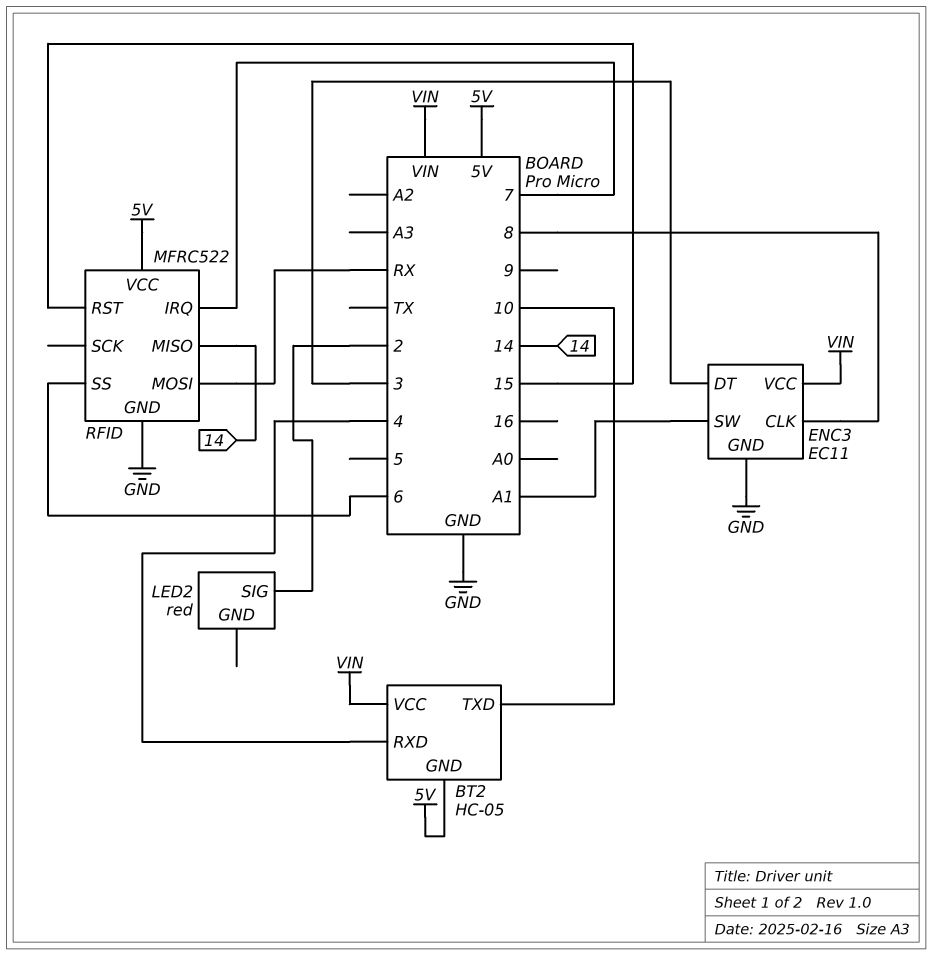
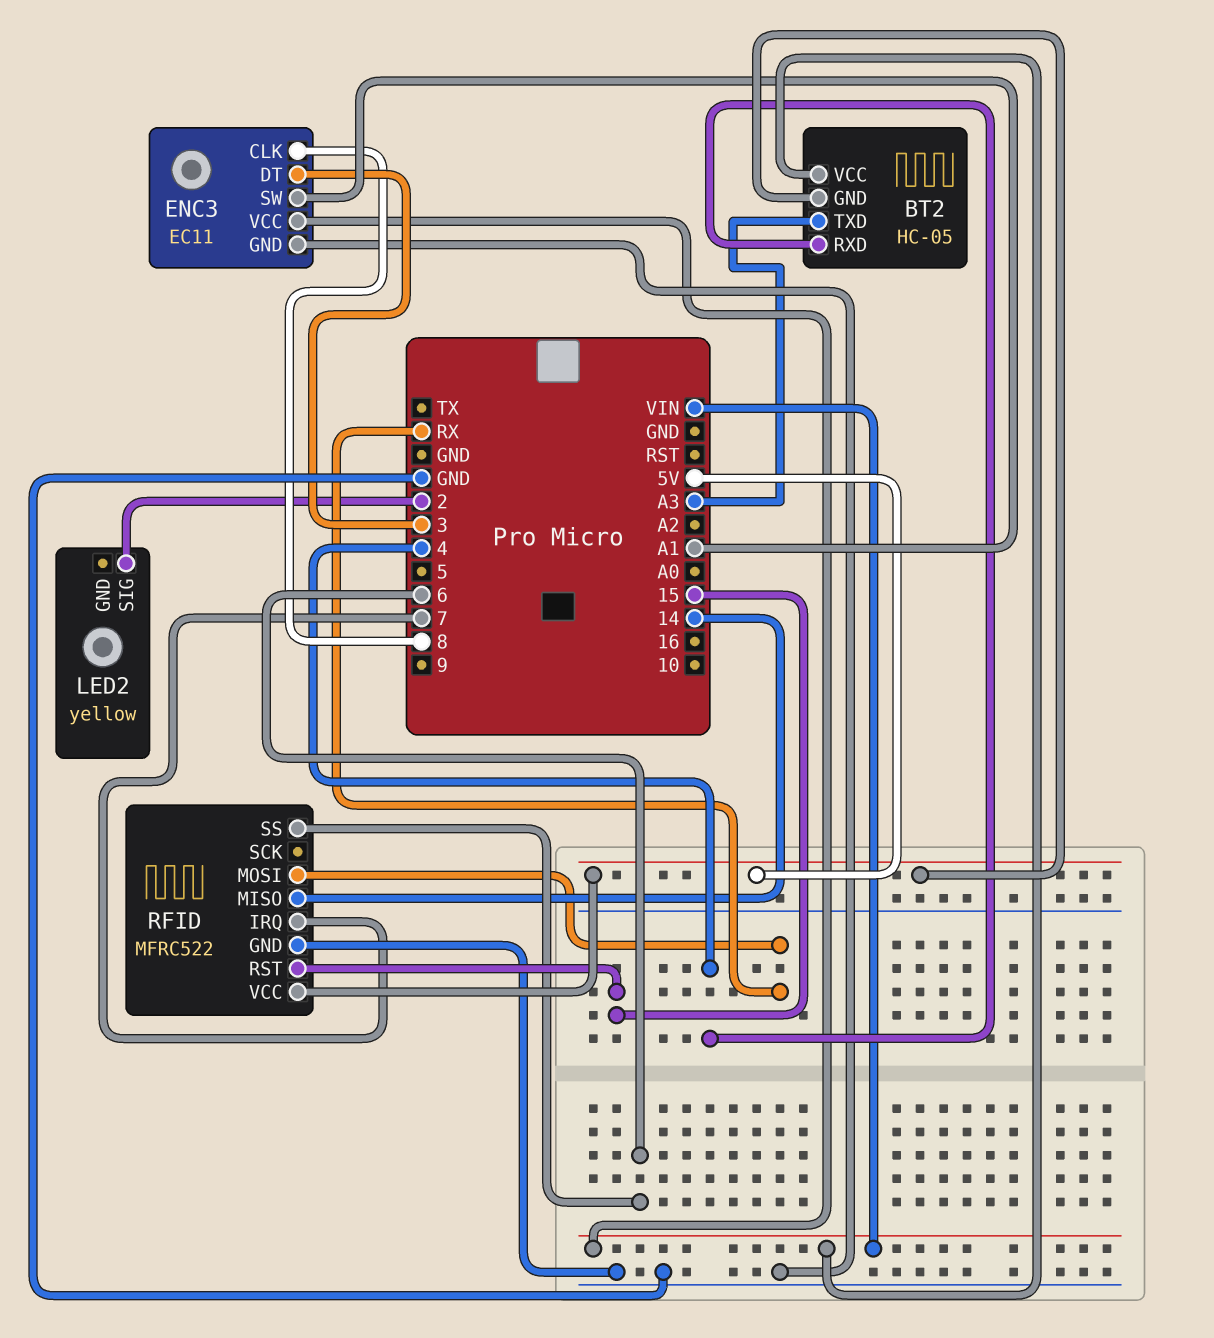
BT2 pin TXD: 10 -> A3
LED2: red -> yellow

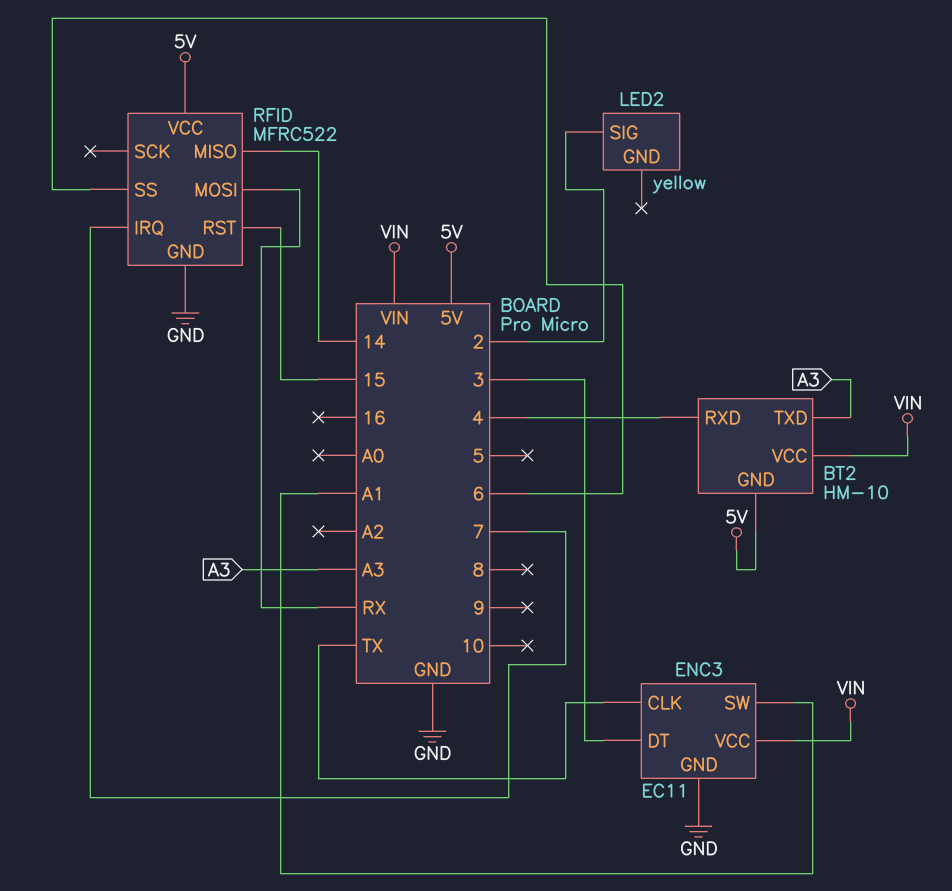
BT2: HC-05 -> HM-10
ENC3 pin CLK: 8 -> TX

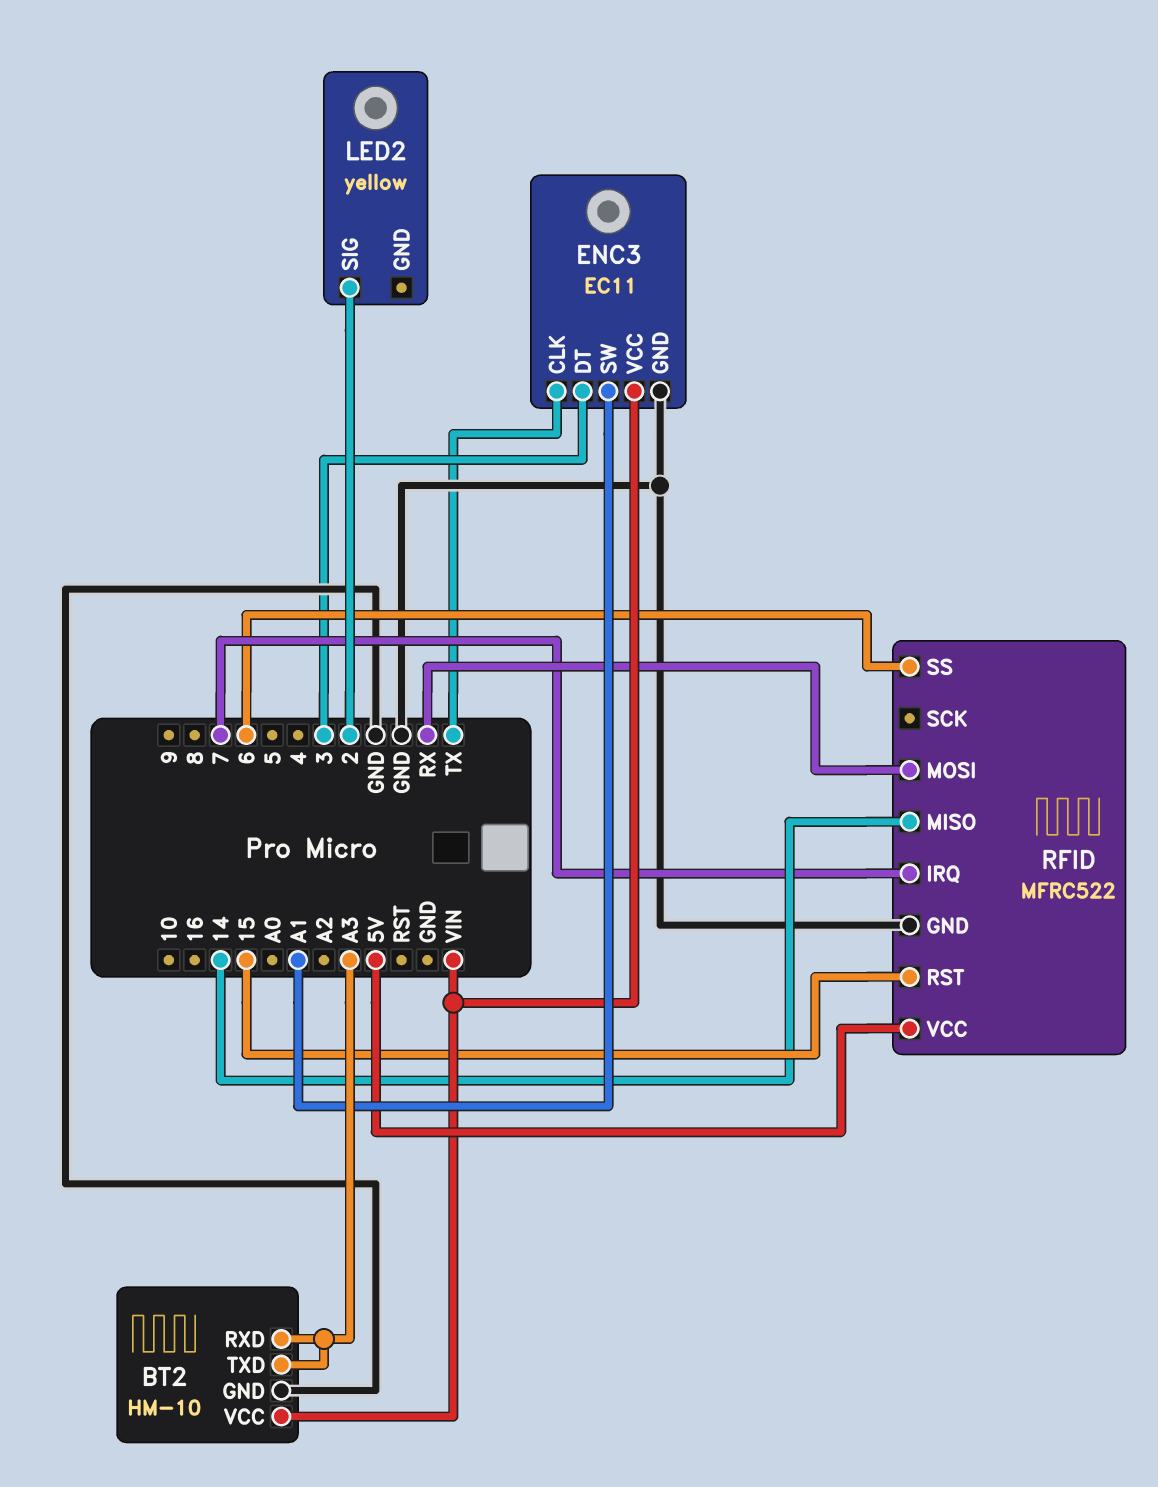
BT2 pin GND: 5V -> GND
BT2 pin RXD: 4 -> A3

